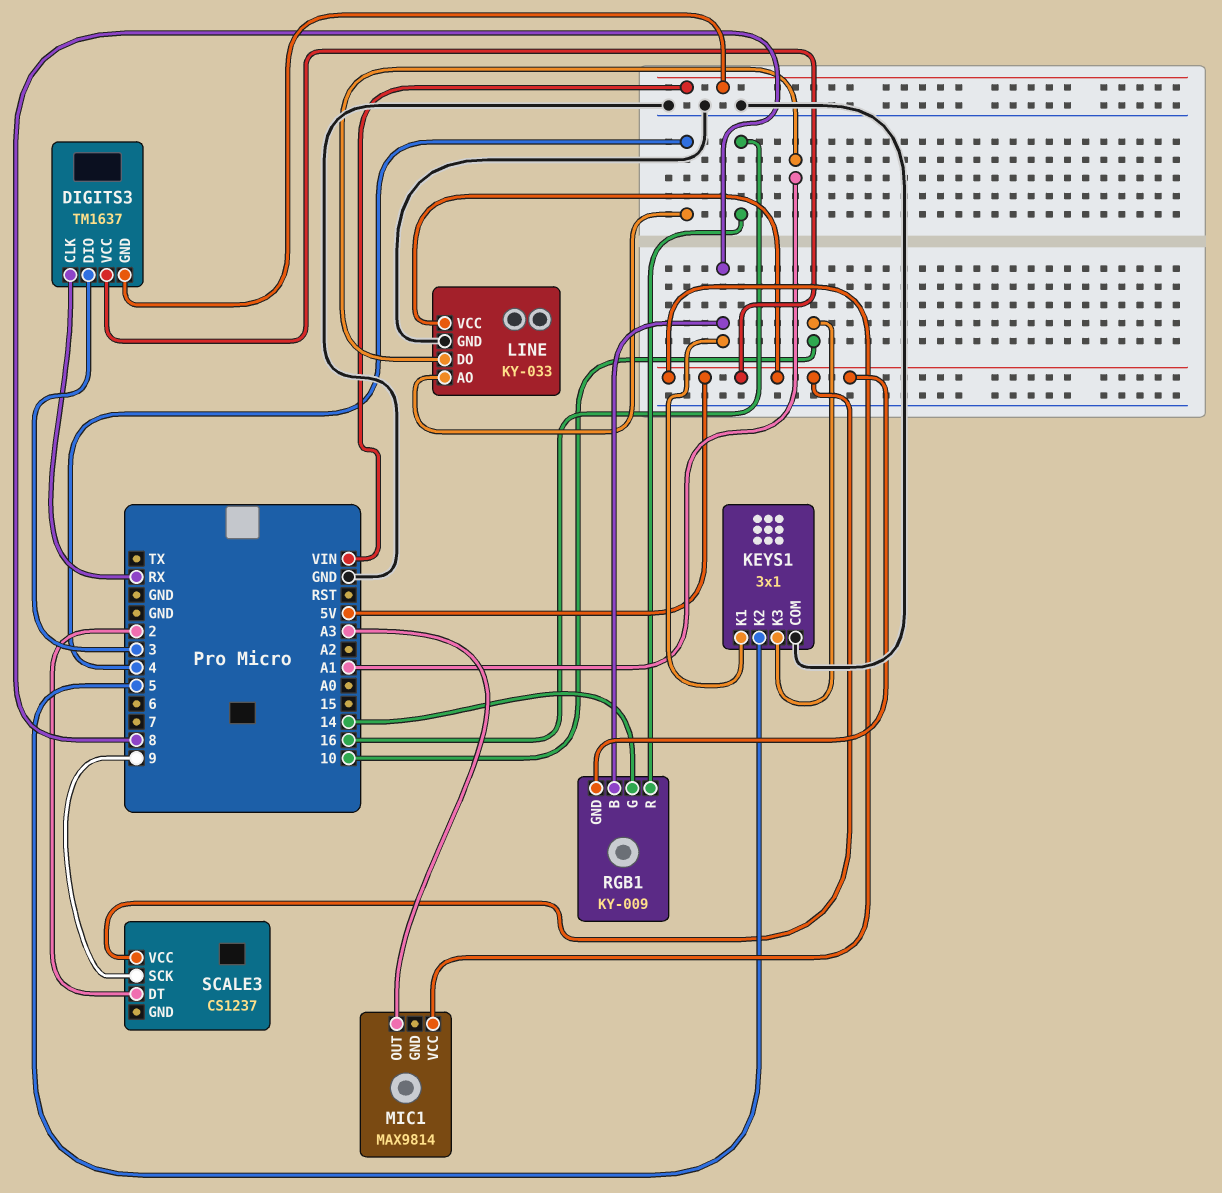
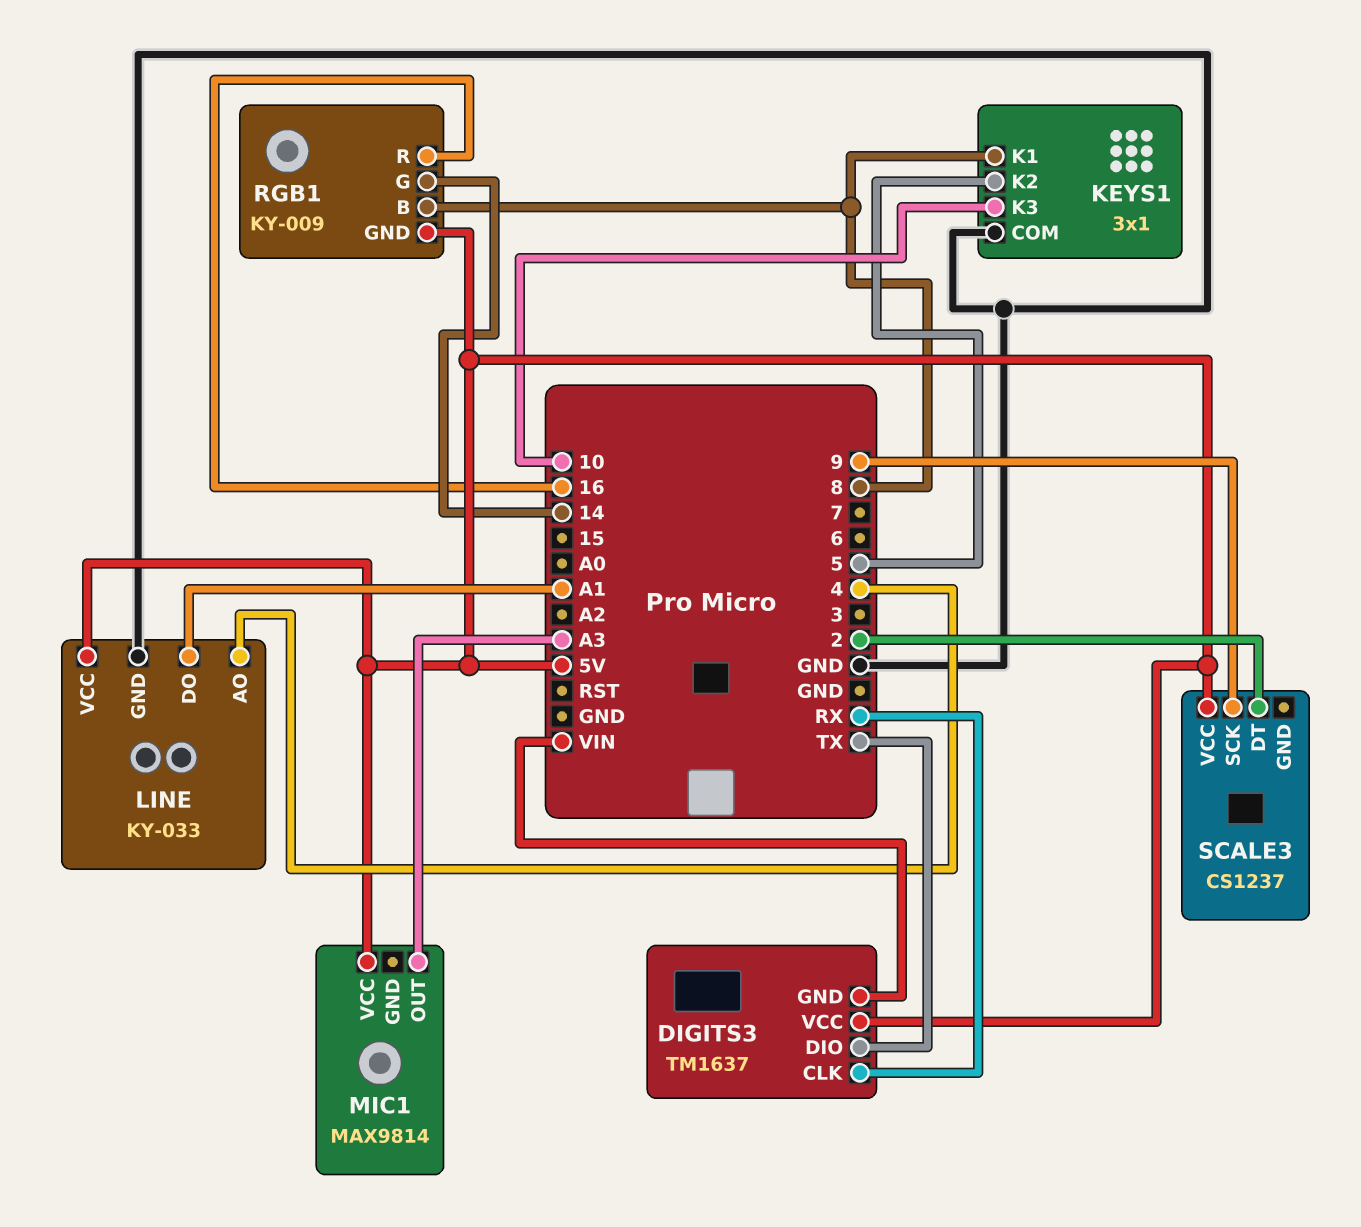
DIGITS3 pin DIO: 3 -> TX

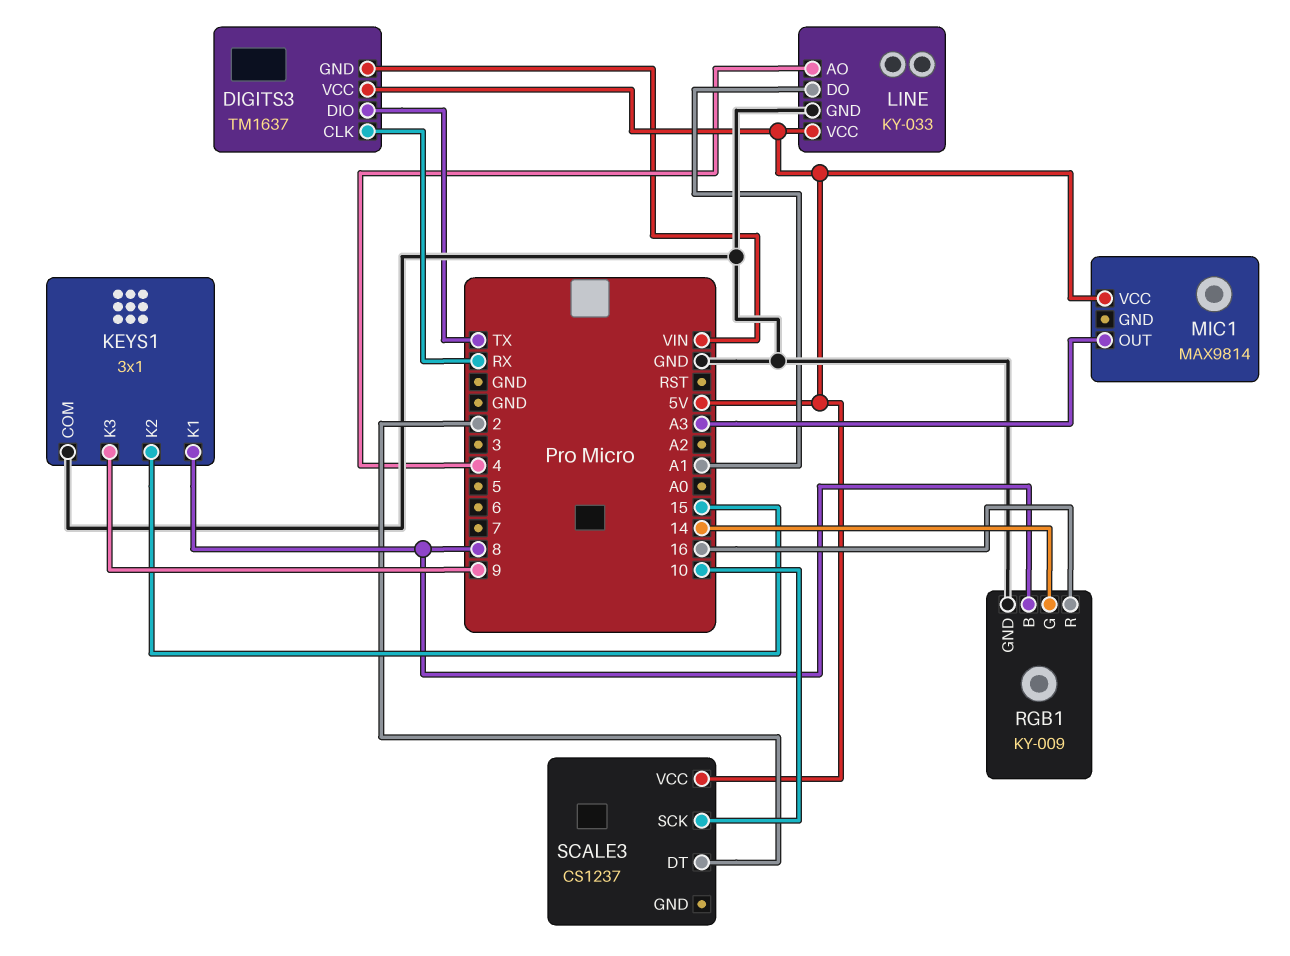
KEYS1 pin K2: 5 -> 15
KEYS1 pin K3: 10 -> 9
RGB1 pin GND: 5V -> GND
SCALE3 pin SCK: 9 -> 10

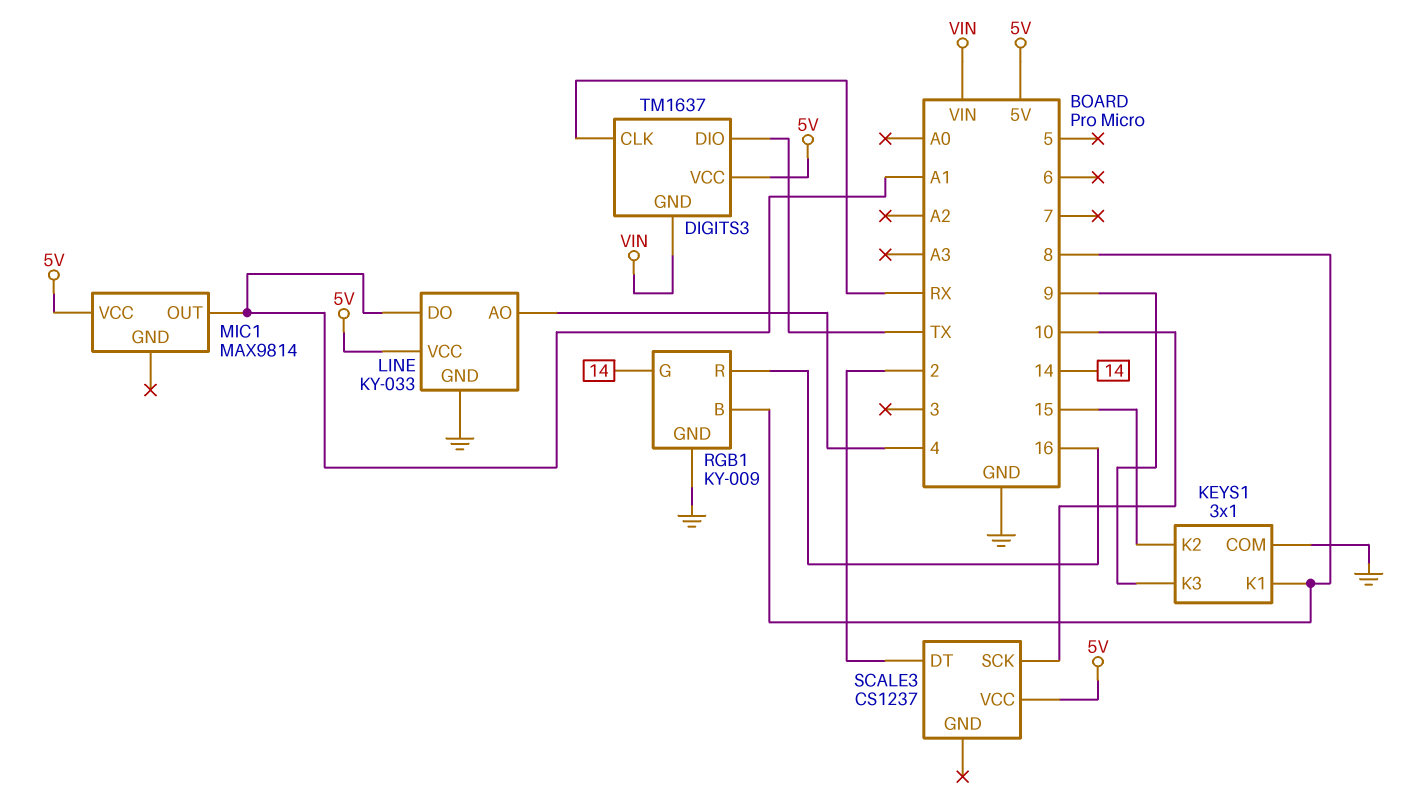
MIC1 pin OUT: A3 -> A1

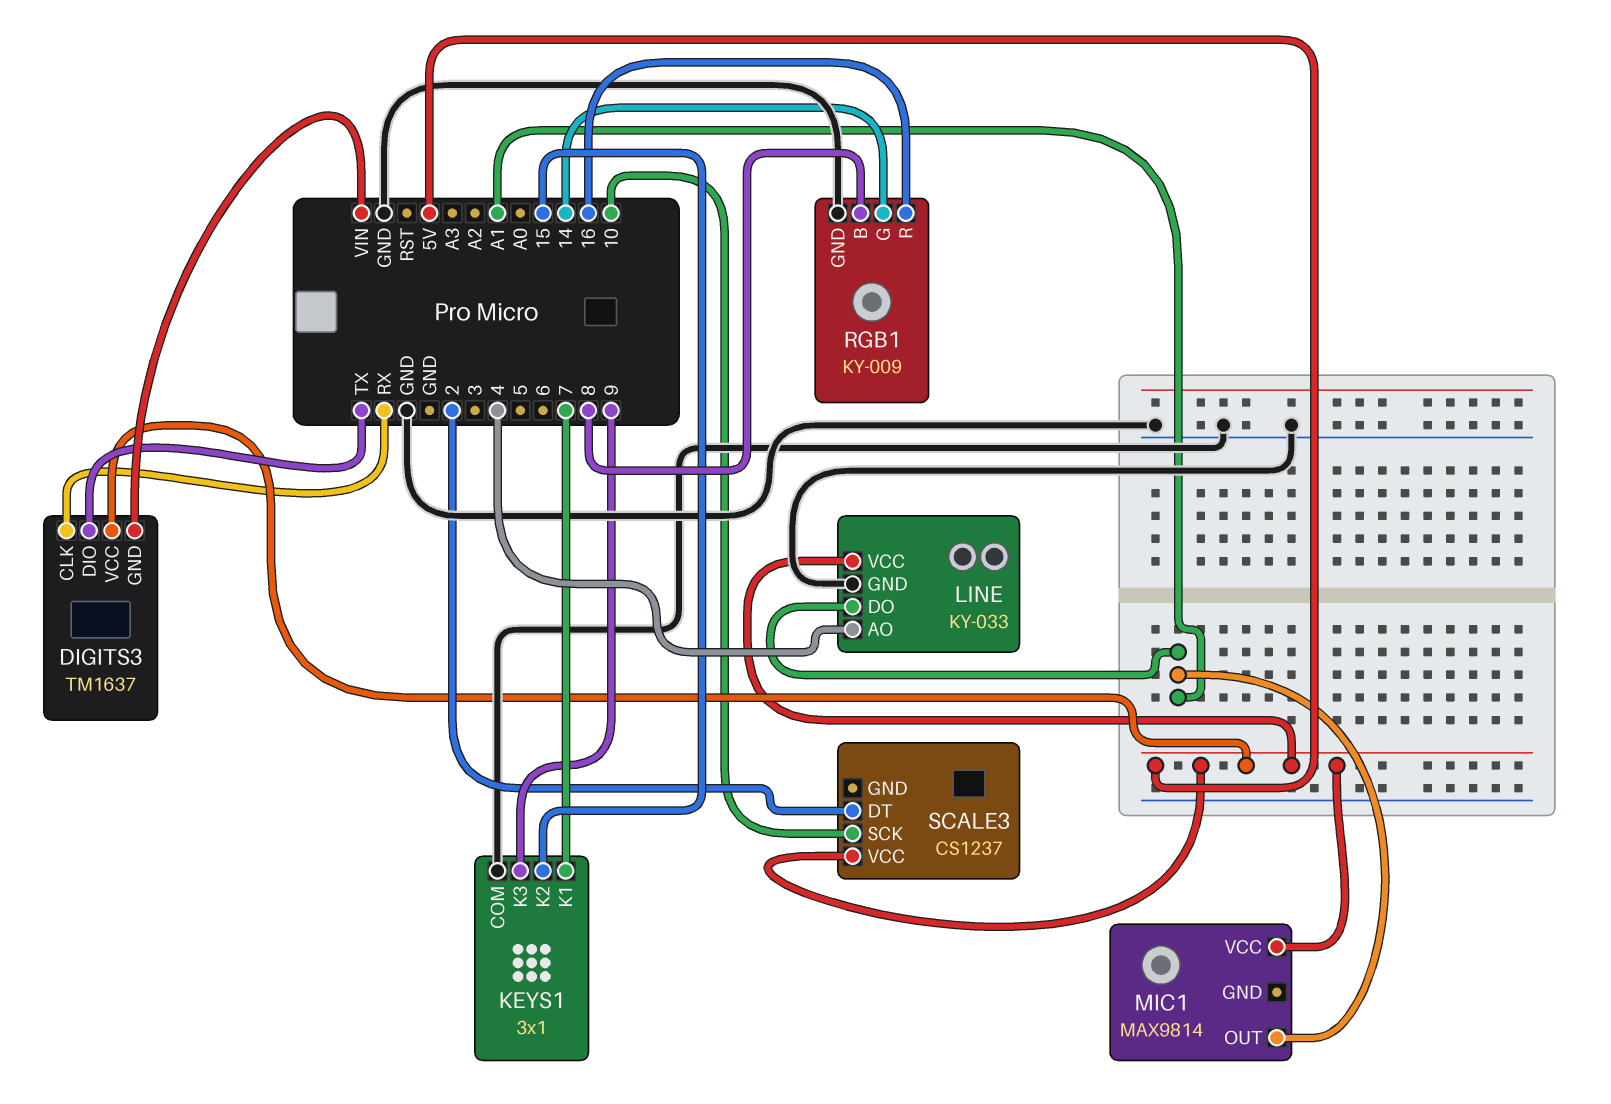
KEYS1 pin K1: 8 -> 7

